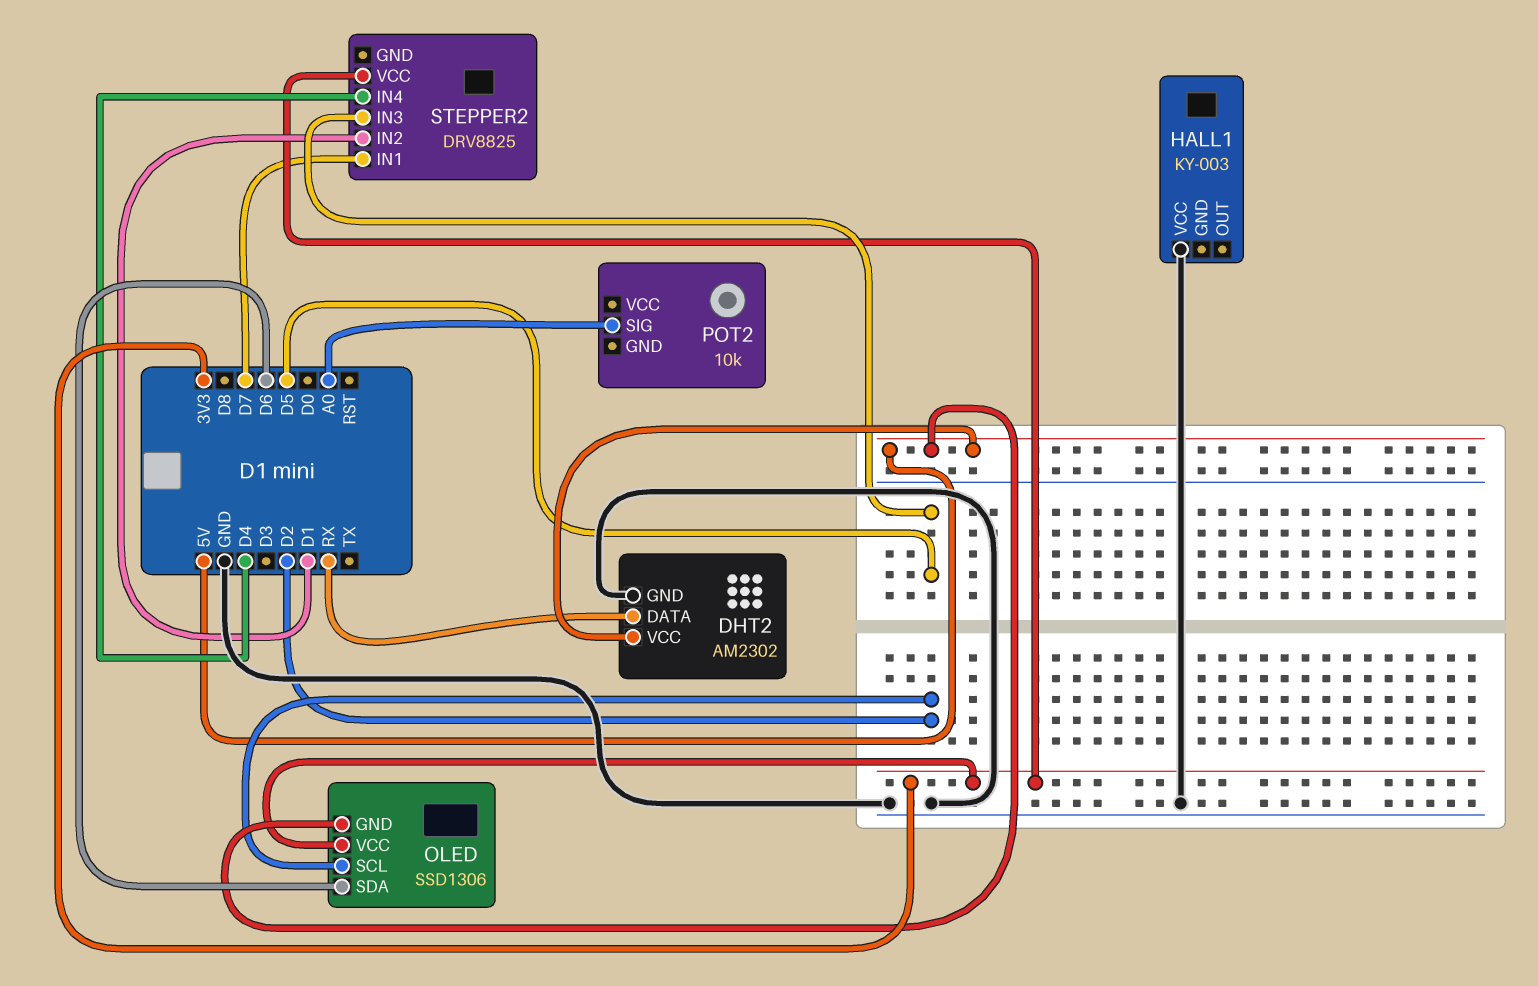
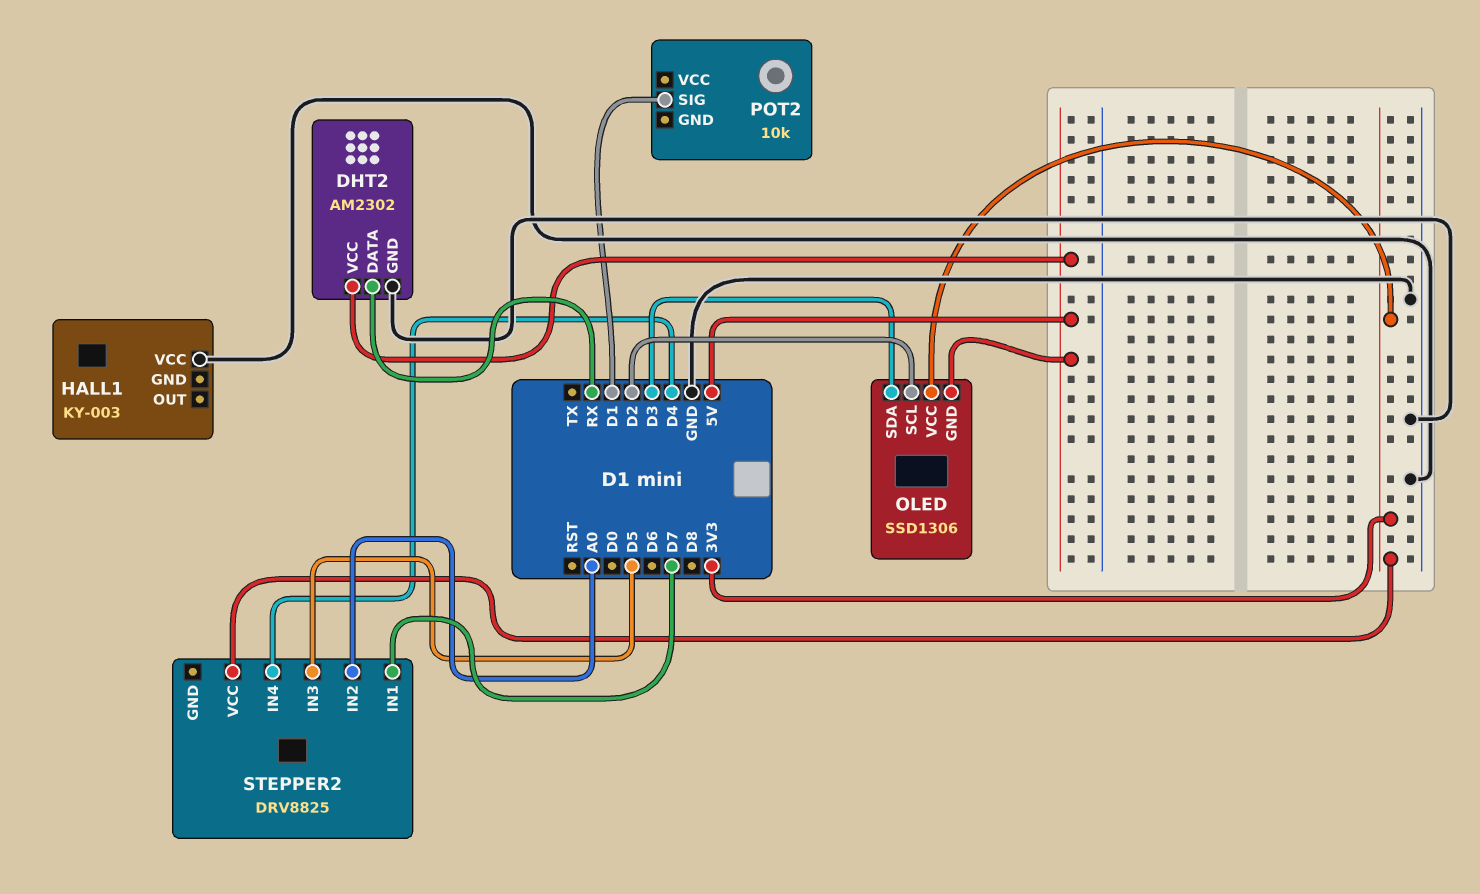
OLED pin SDA: D6 -> D3
POT2 pin SIG: A0 -> D1
STEPPER2 pin IN2: D1 -> A0

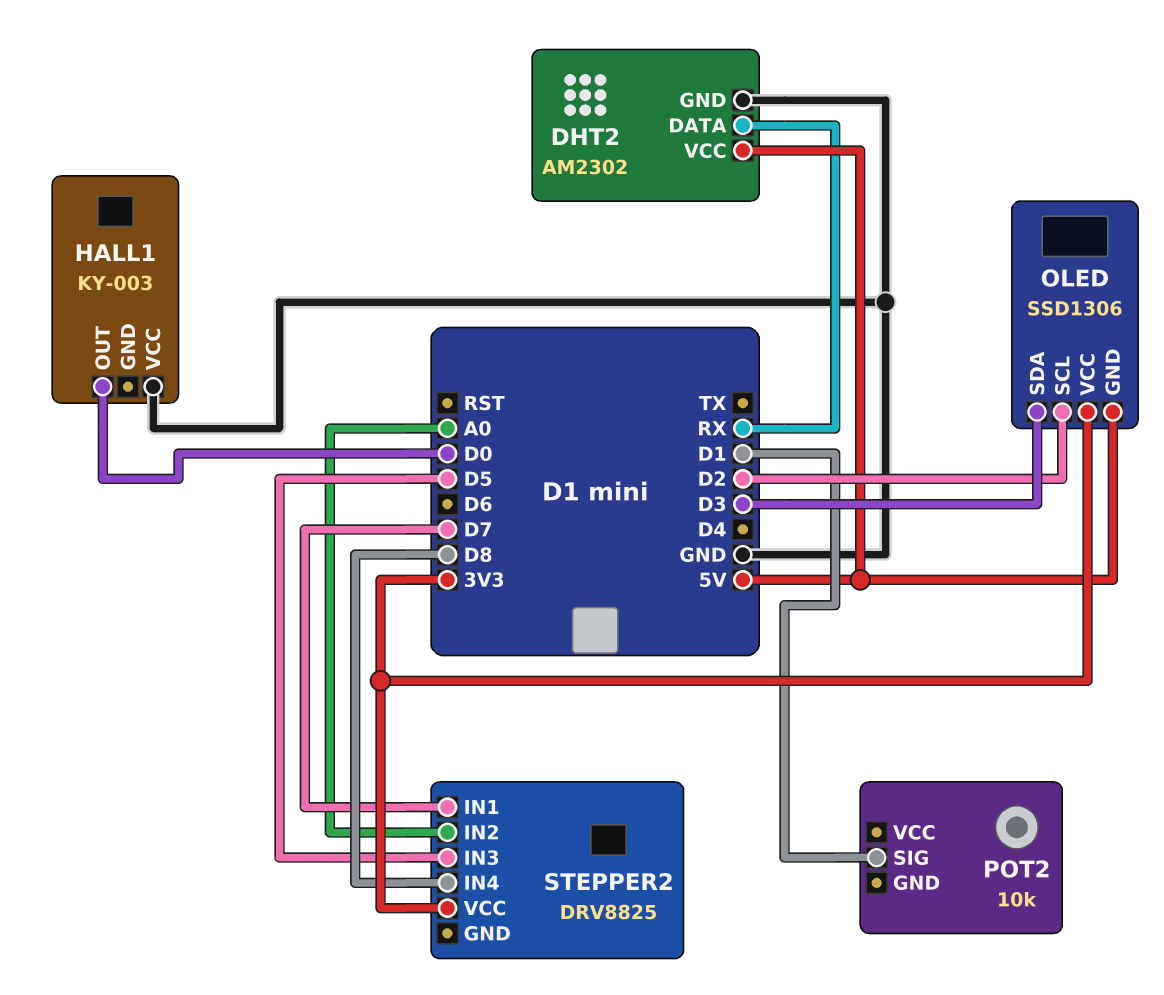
HALL1 pin OUT: none -> D0
STEPPER2 pin IN4: D4 -> D8

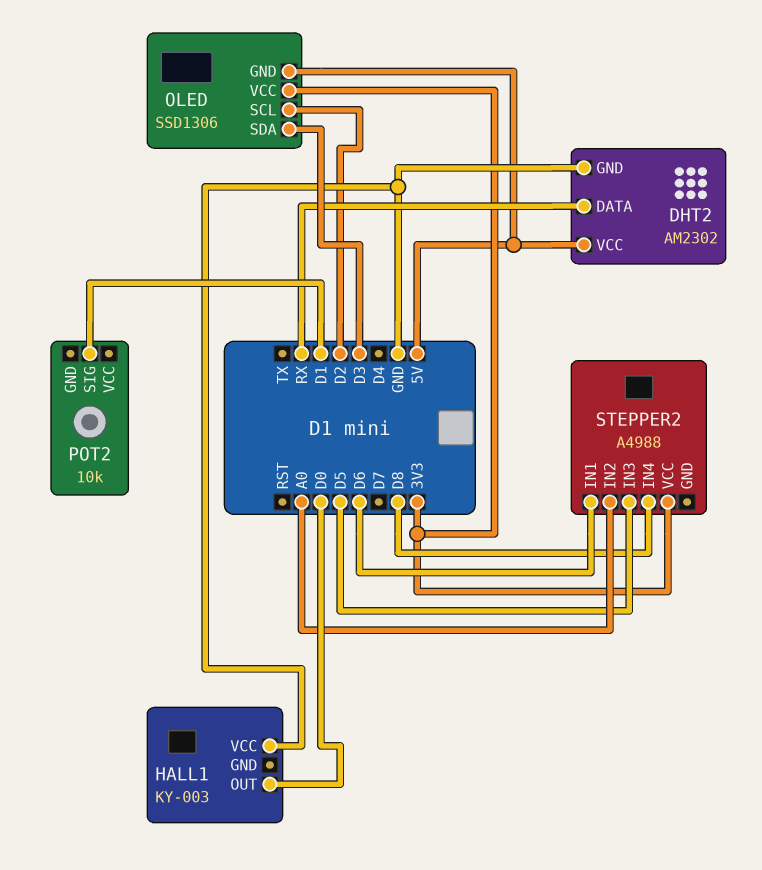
STEPPER2: DRV8825 -> A4988
STEPPER2 pin IN1: D7 -> D6

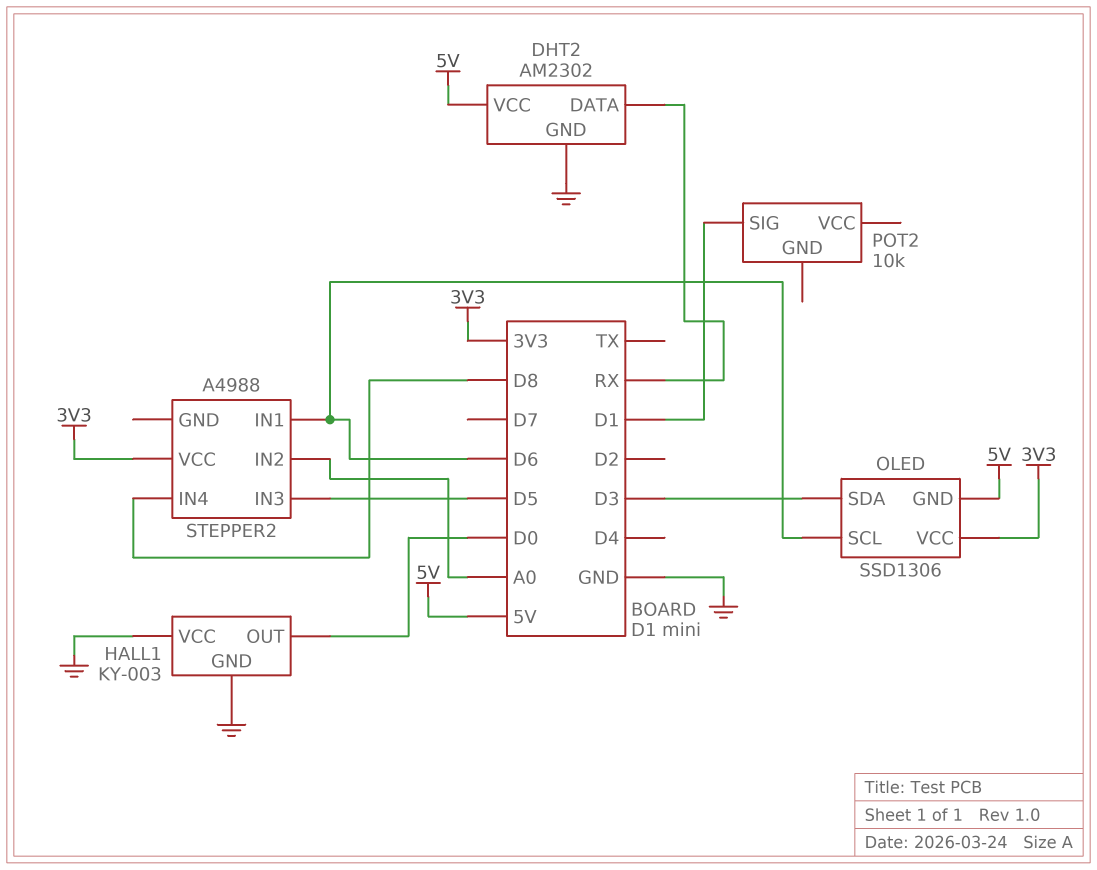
HALL1 pin GND: none -> GND
OLED pin SCL: D2 -> D6

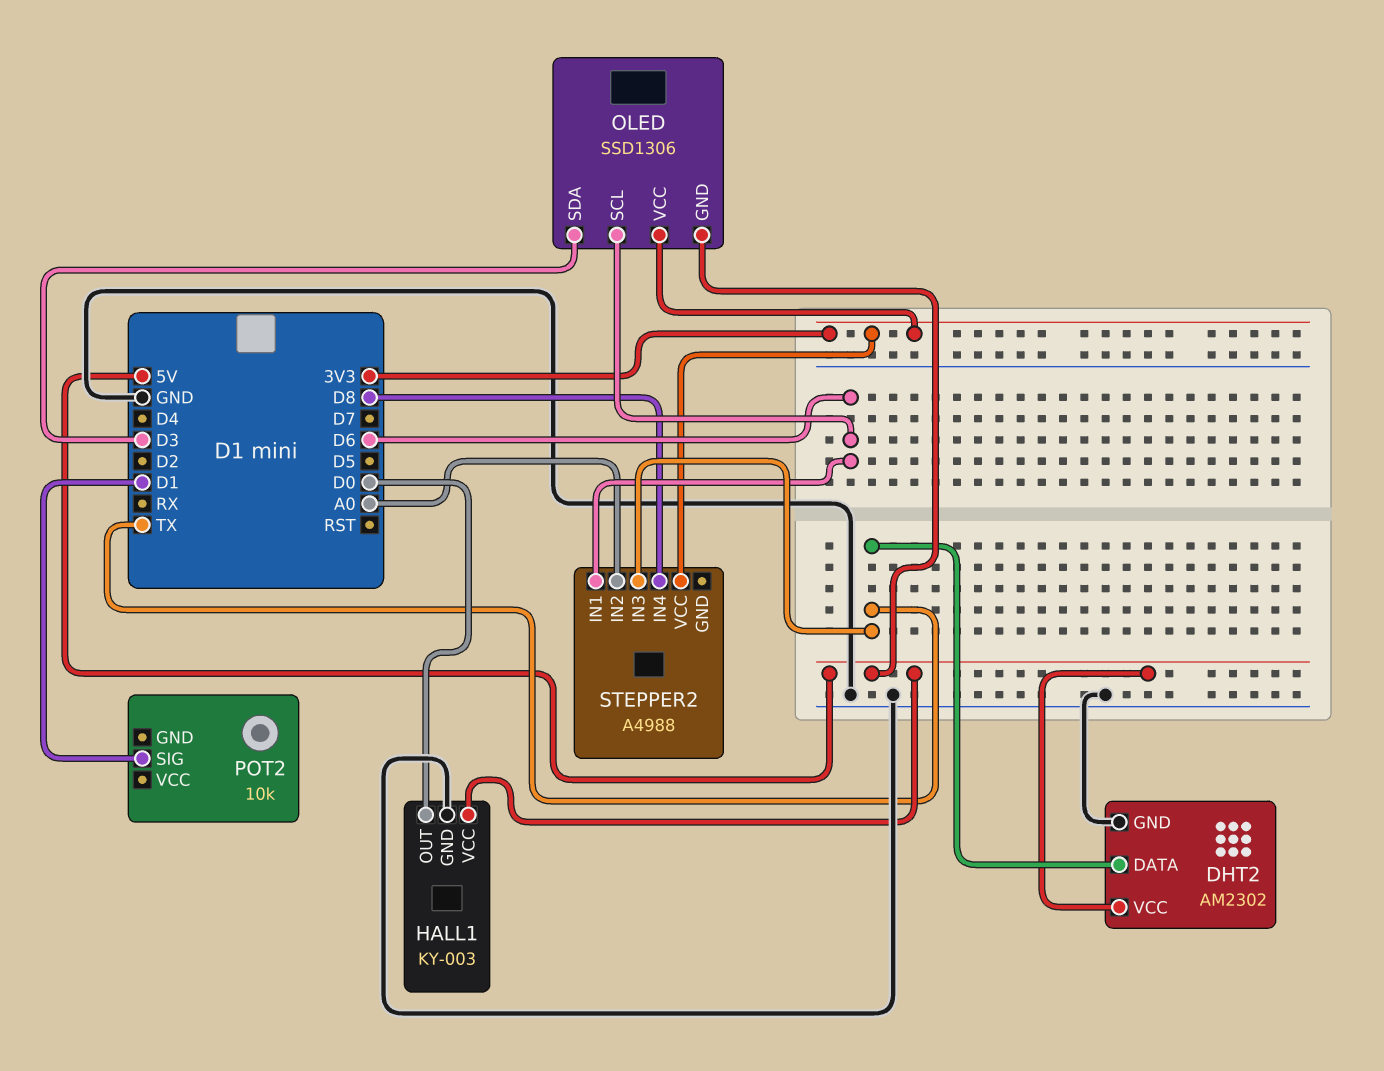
DHT2 pin DATA: RX -> TX
HALL1 pin VCC: GND -> 5V
STEPPER2 pin IN3: D5 -> TX

